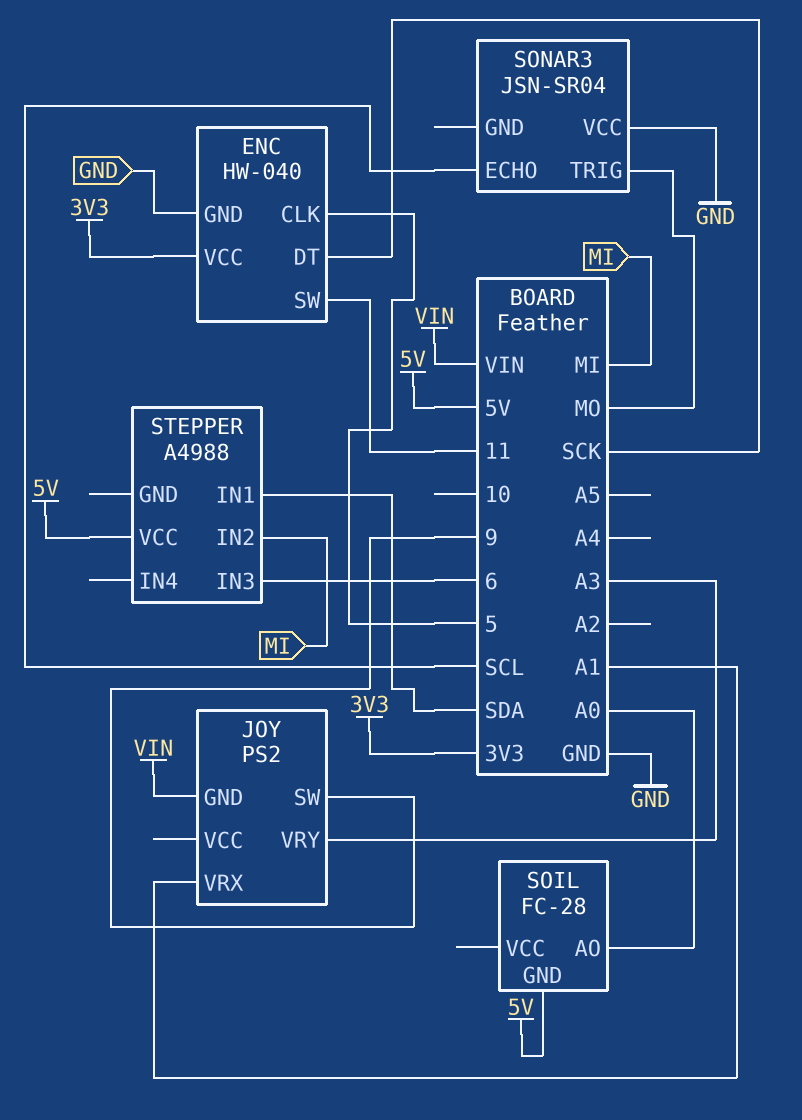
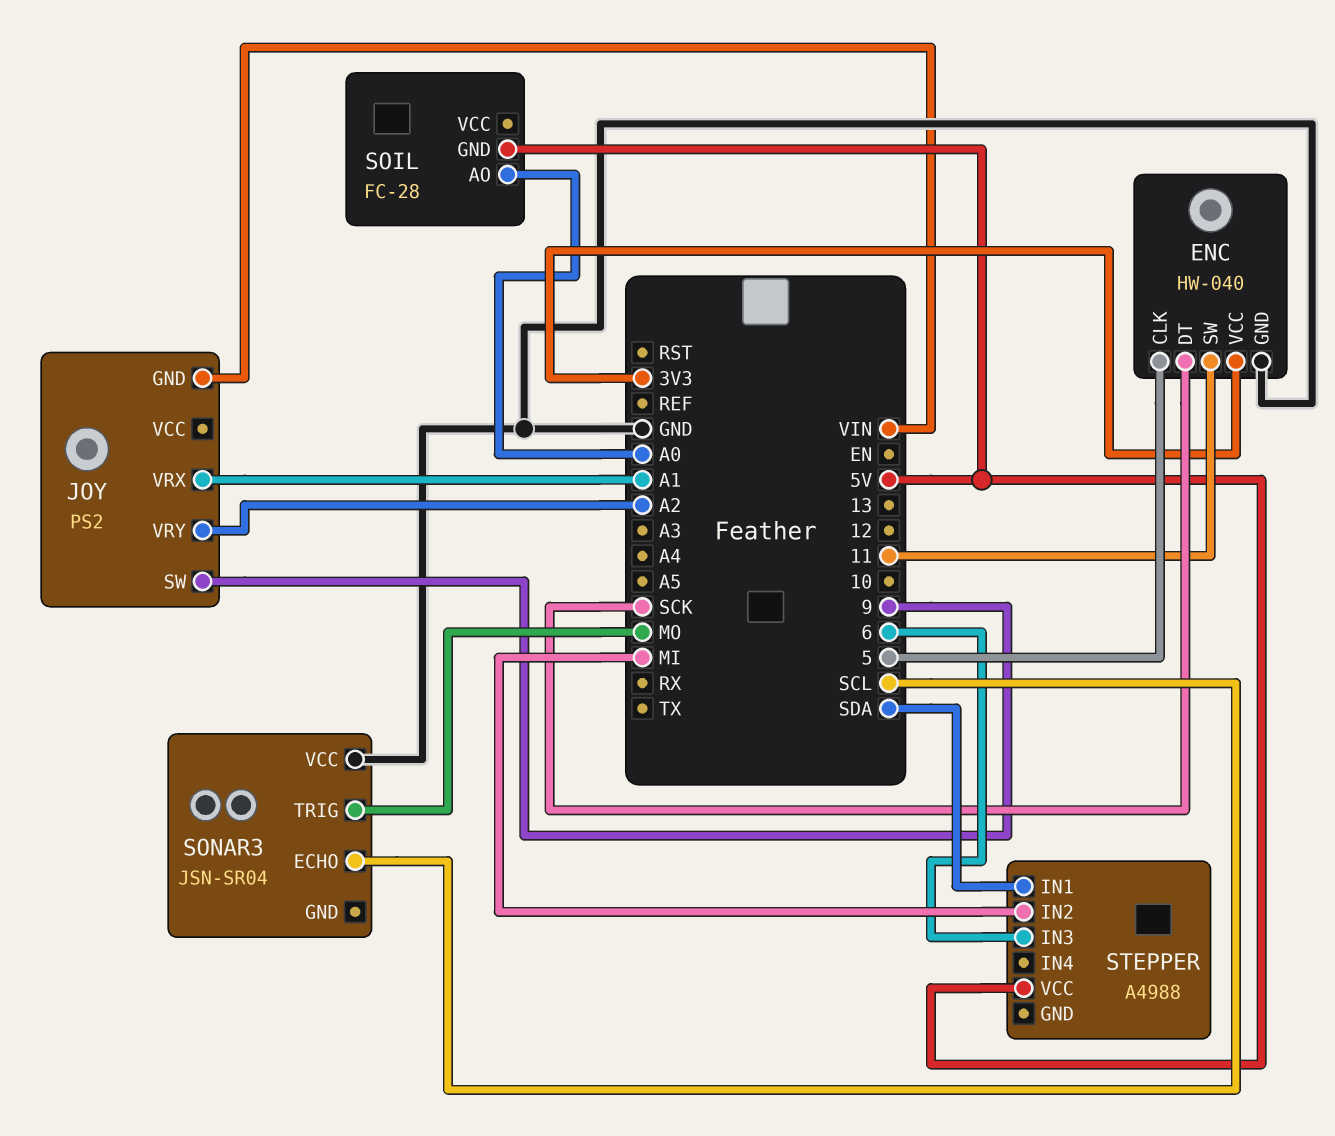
JOY pin VRY: A3 -> A2

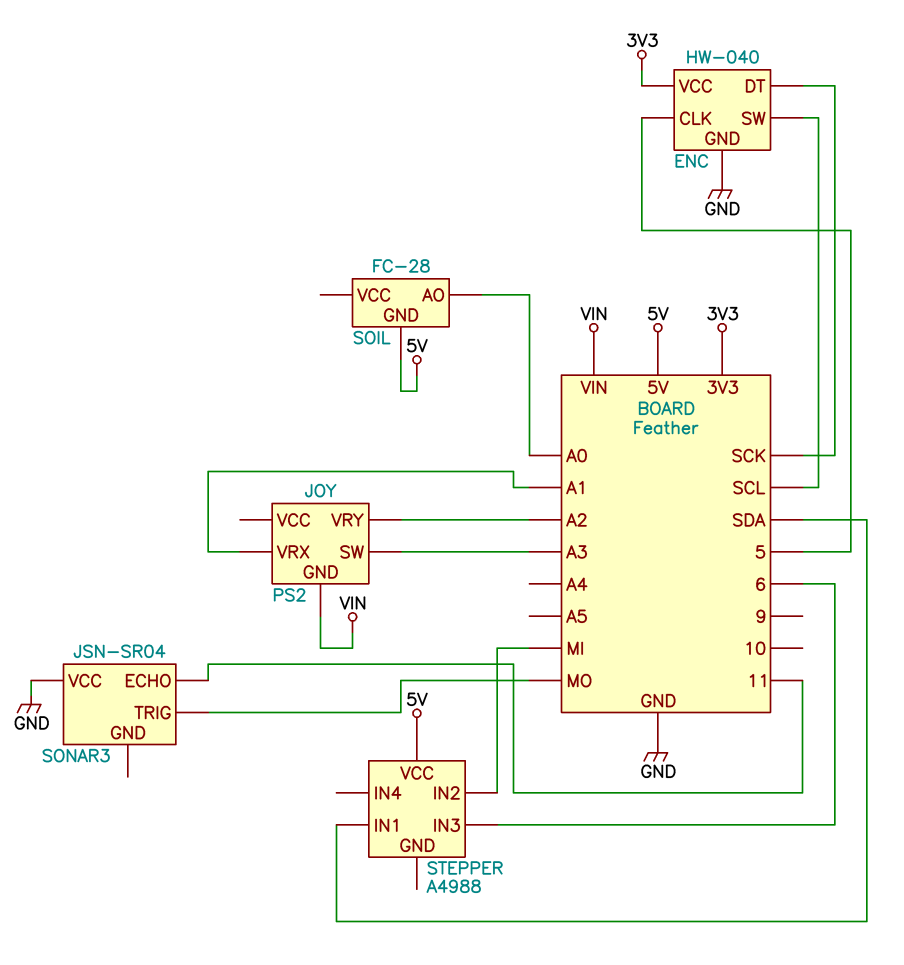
ENC pin SW: 11 -> SCL
JOY pin SW: 9 -> A3
SONAR3 pin ECHO: SCL -> 11

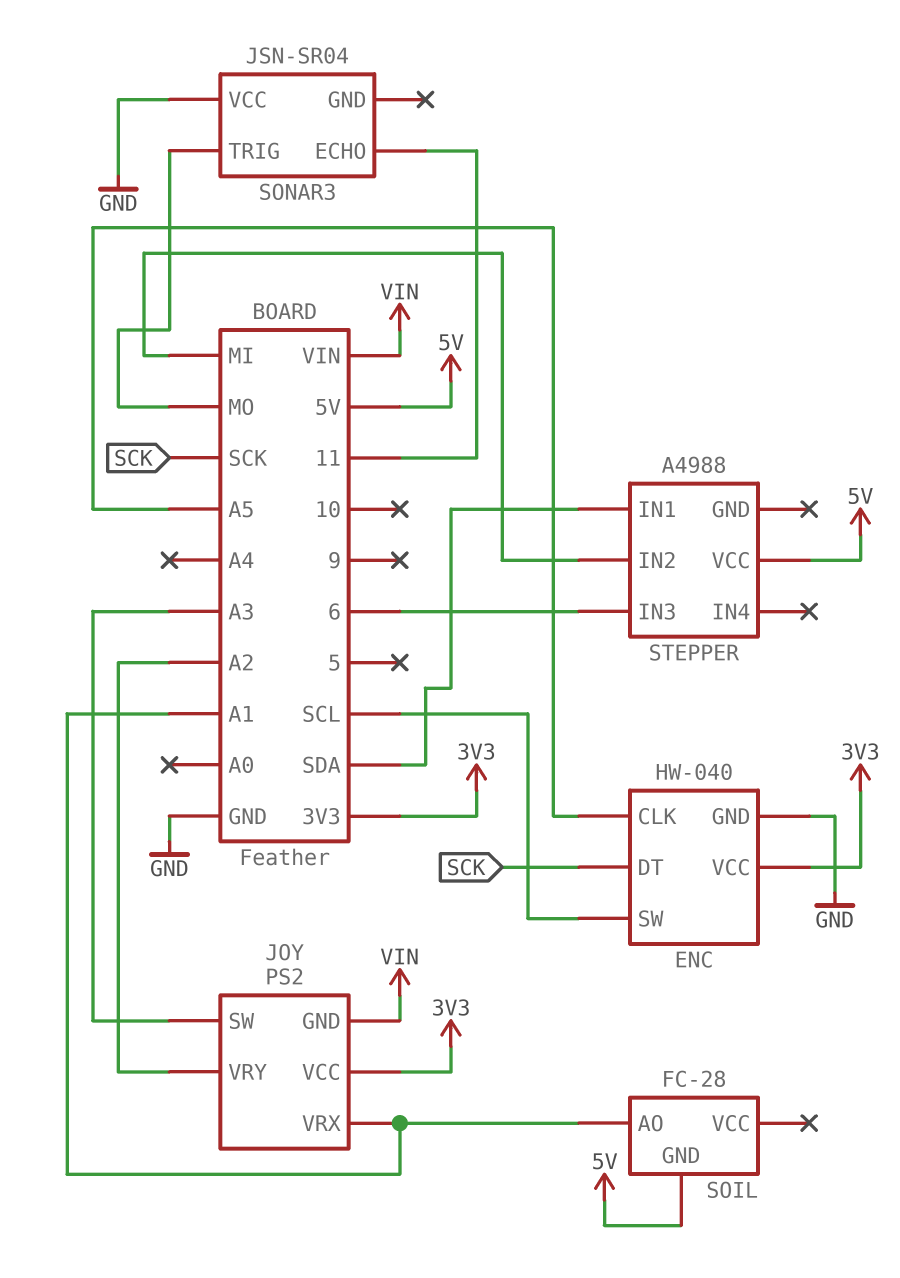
ENC pin CLK: 5 -> A5
JOY pin VCC: none -> 3V3
SOIL pin AO: A0 -> A1

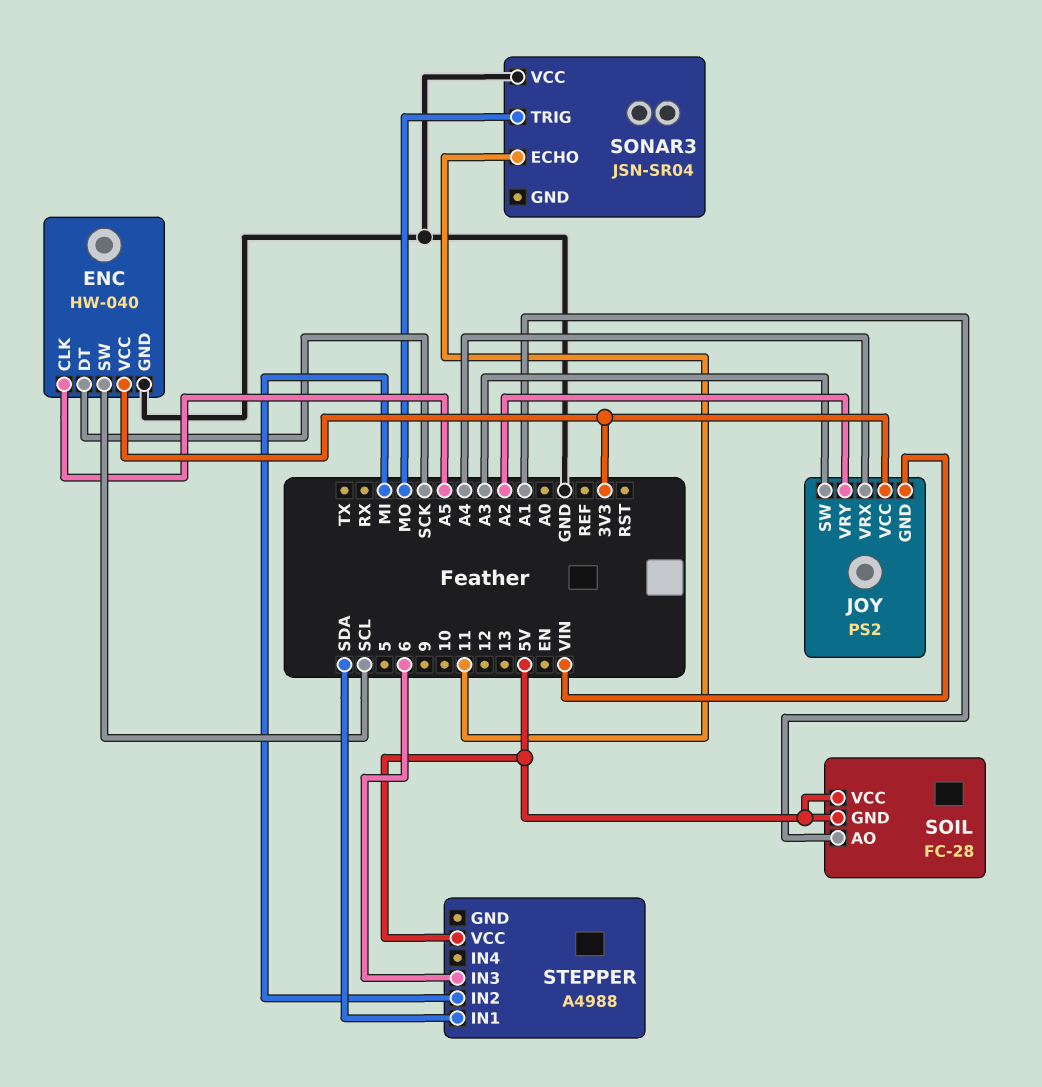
JOY pin VRX: A1 -> A4
SOIL pin VCC: none -> 5V

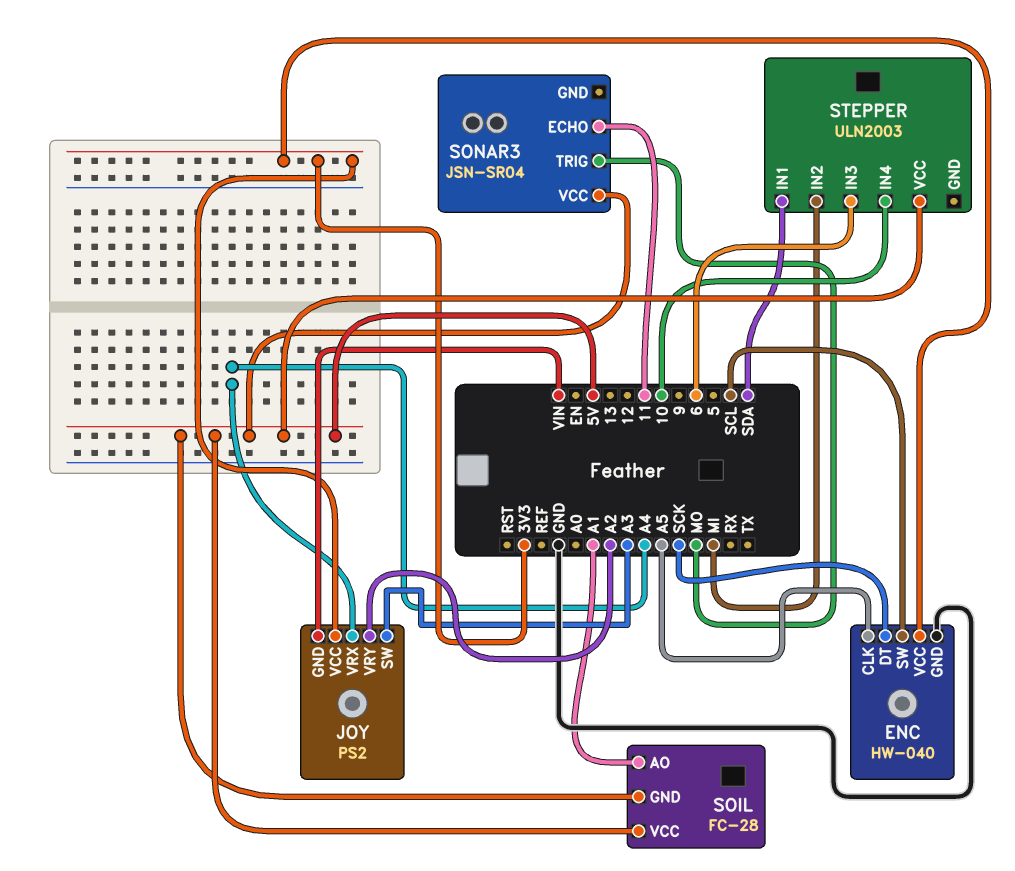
SONAR3 pin VCC: GND -> 5V
STEPPER: A4988 -> ULN2003
STEPPER pin IN4: none -> 10

